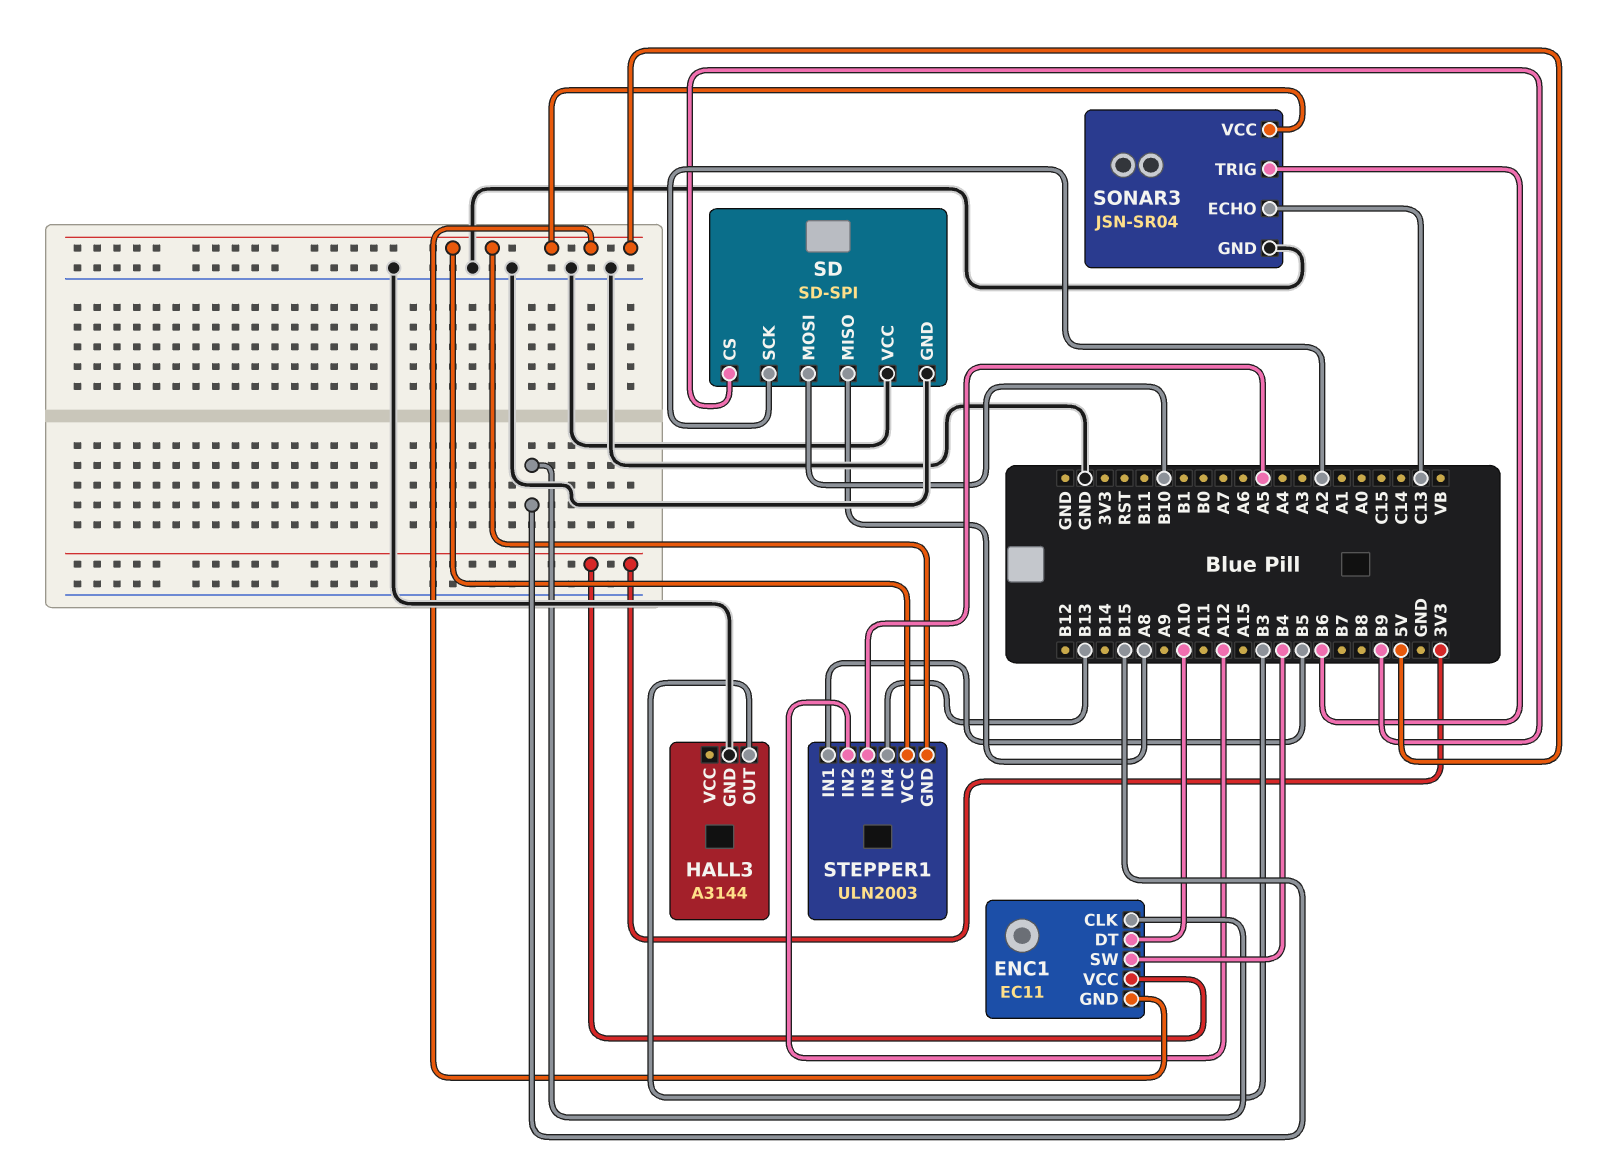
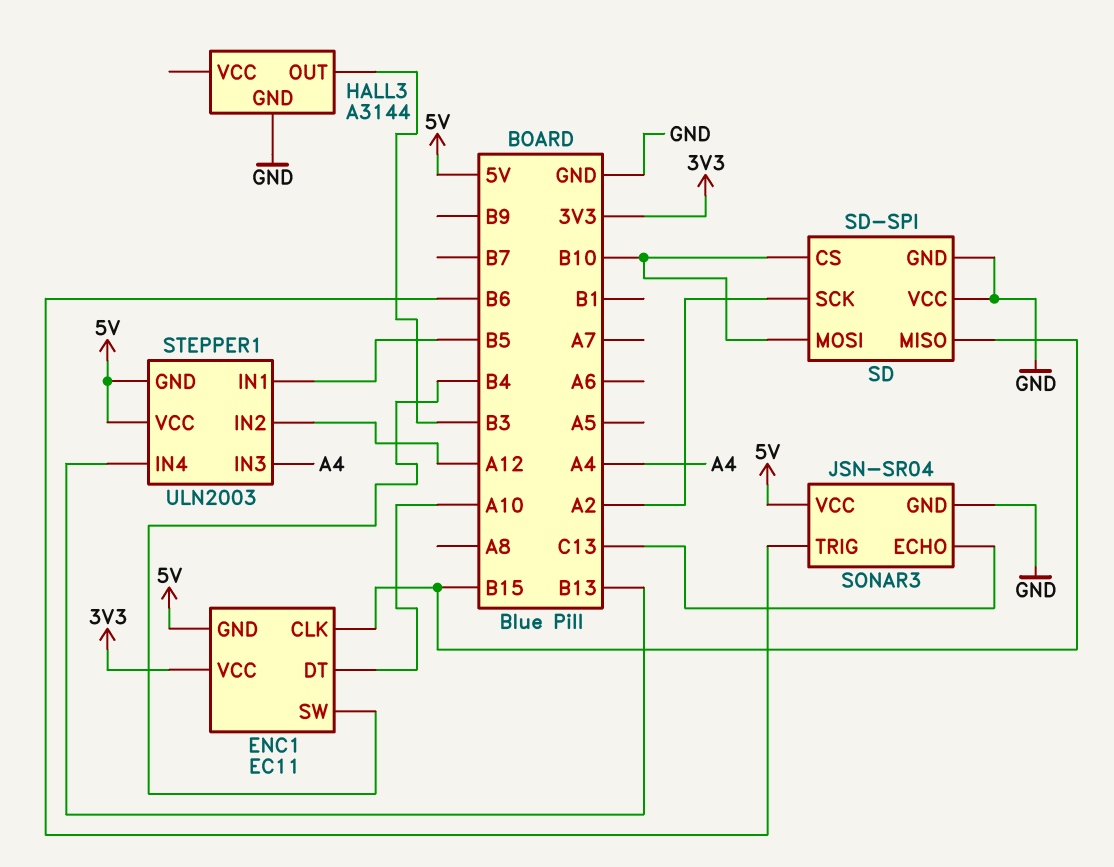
SD pin CS: B9 -> B10
SD pin MISO: A8 -> B15
STEPPER1 pin IN3: A5 -> A4

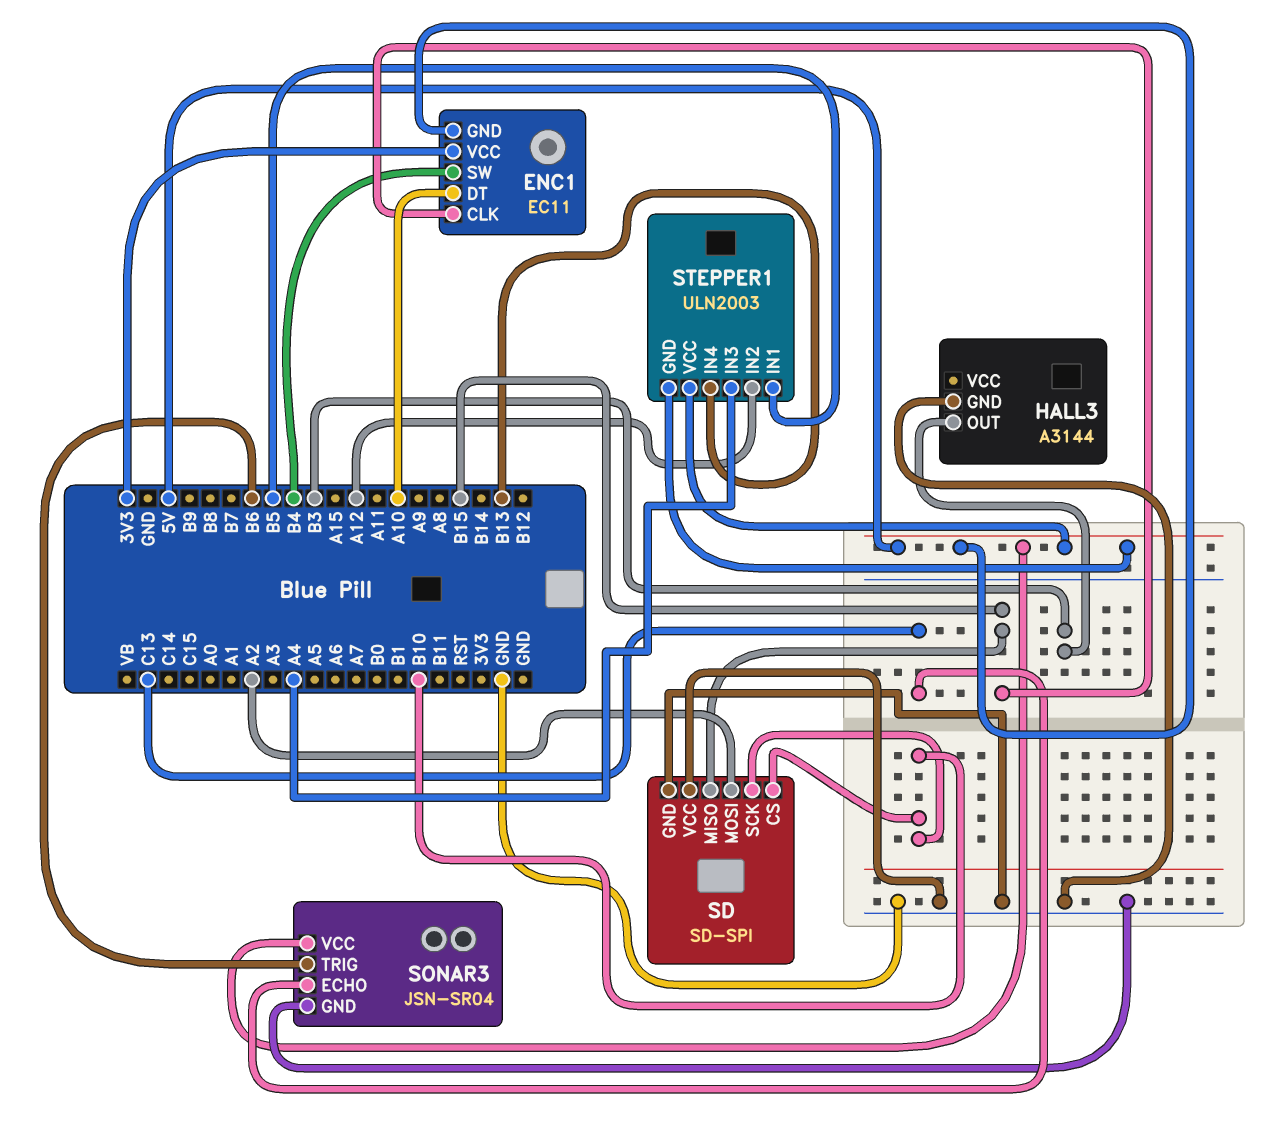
SD pin MOSI: B10 -> A2
SD pin SCK: A2 -> B10

